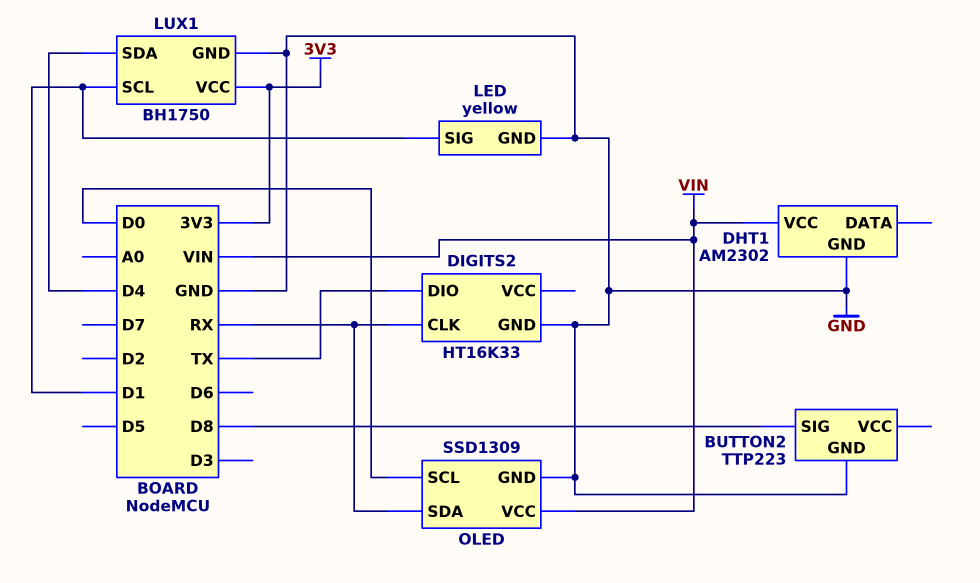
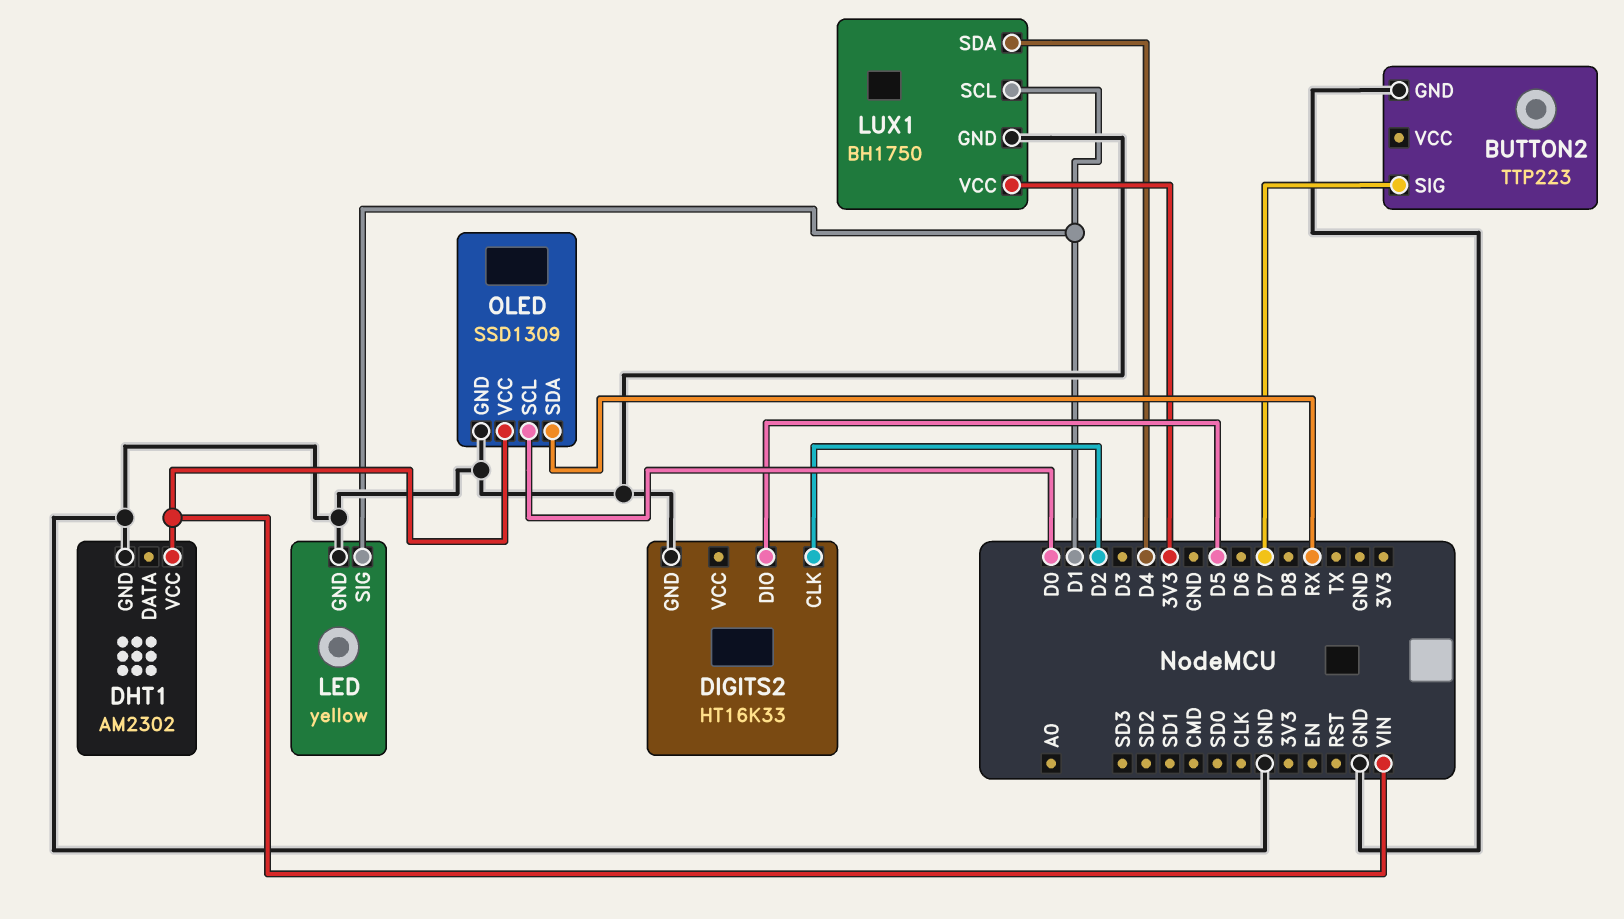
BUTTON2 pin SIG: D8 -> D7
DIGITS2 pin CLK: RX -> D2
DIGITS2 pin DIO: TX -> D5

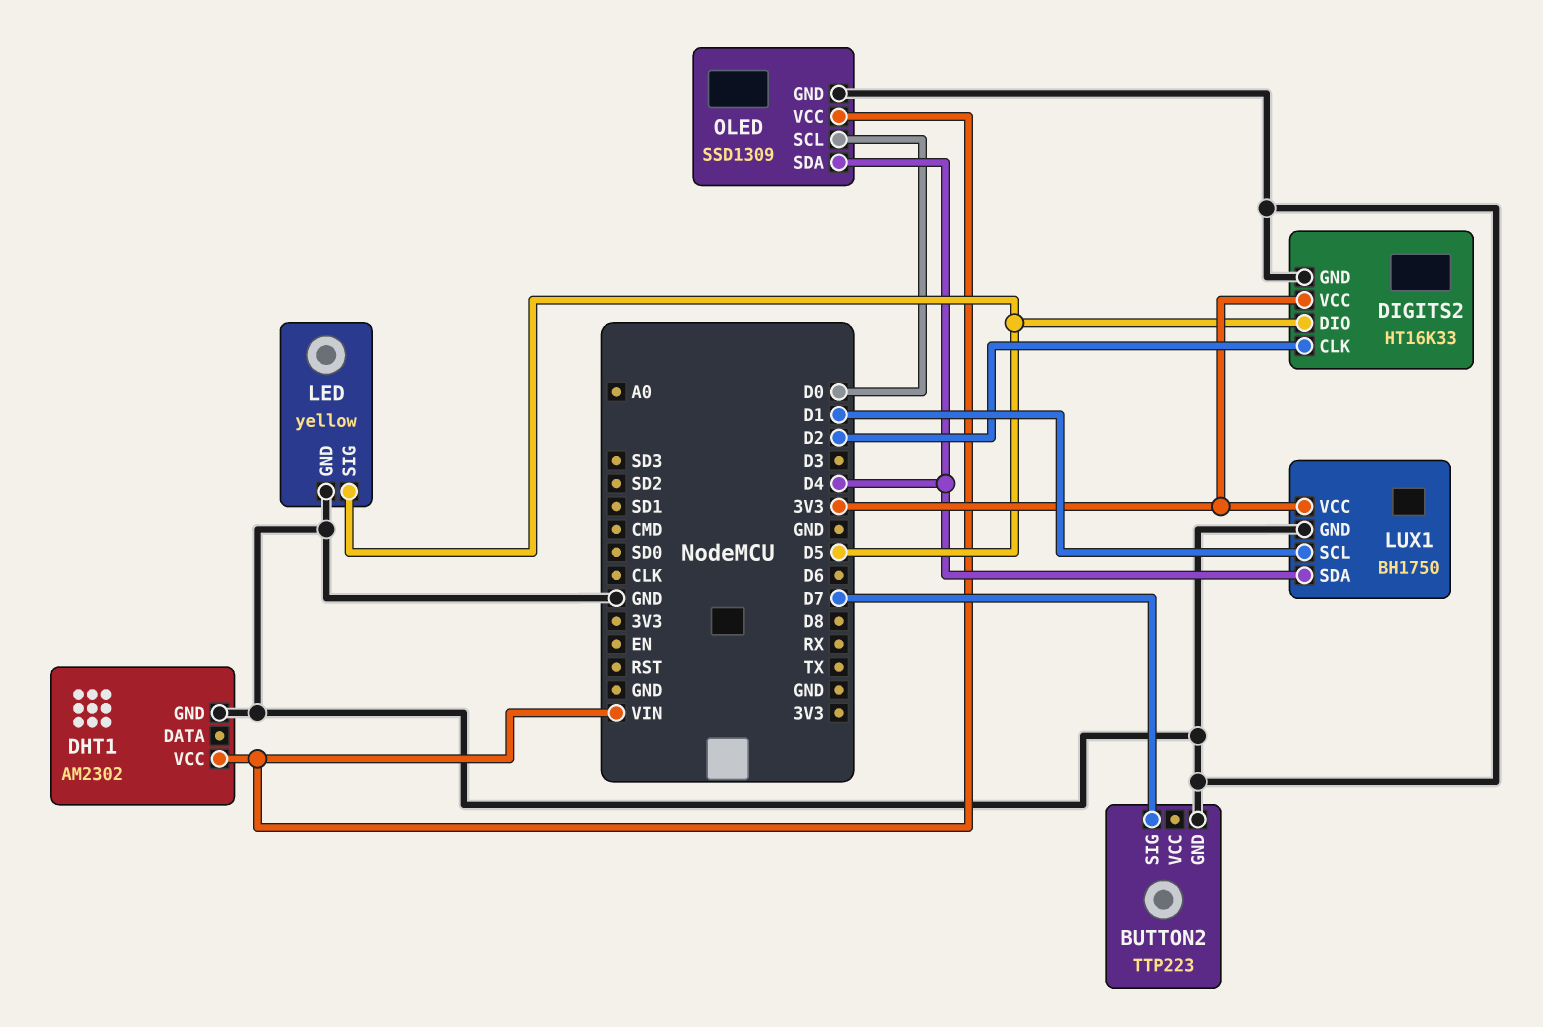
DIGITS2 pin VCC: none -> 3V3
LED pin SIG: D1 -> D5
OLED pin SDA: RX -> D4

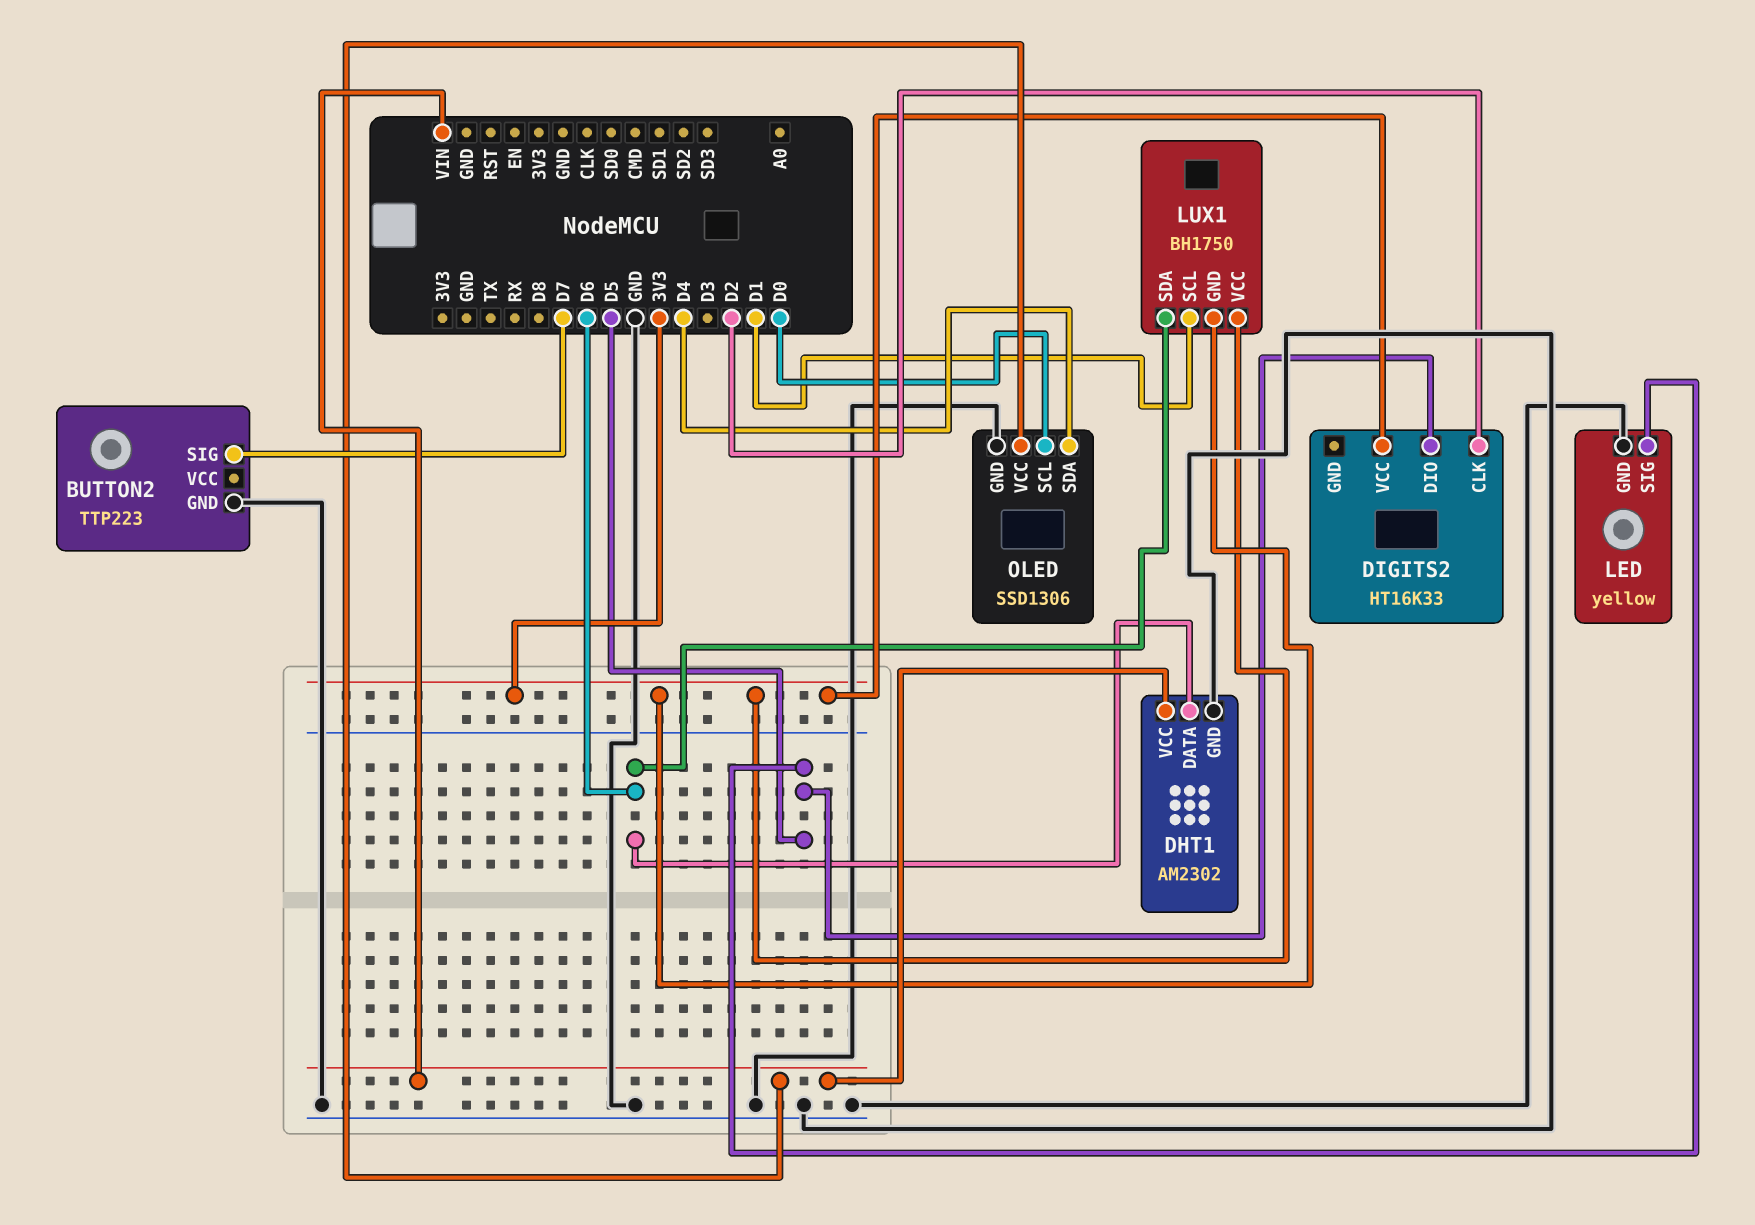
DHT1 pin DATA: none -> D6
DIGITS2 pin GND: GND -> none
LUX1 pin GND: GND -> 3V3
LUX1 pin SDA: D4 -> D6
OLED: SSD1309 -> SSD1306

